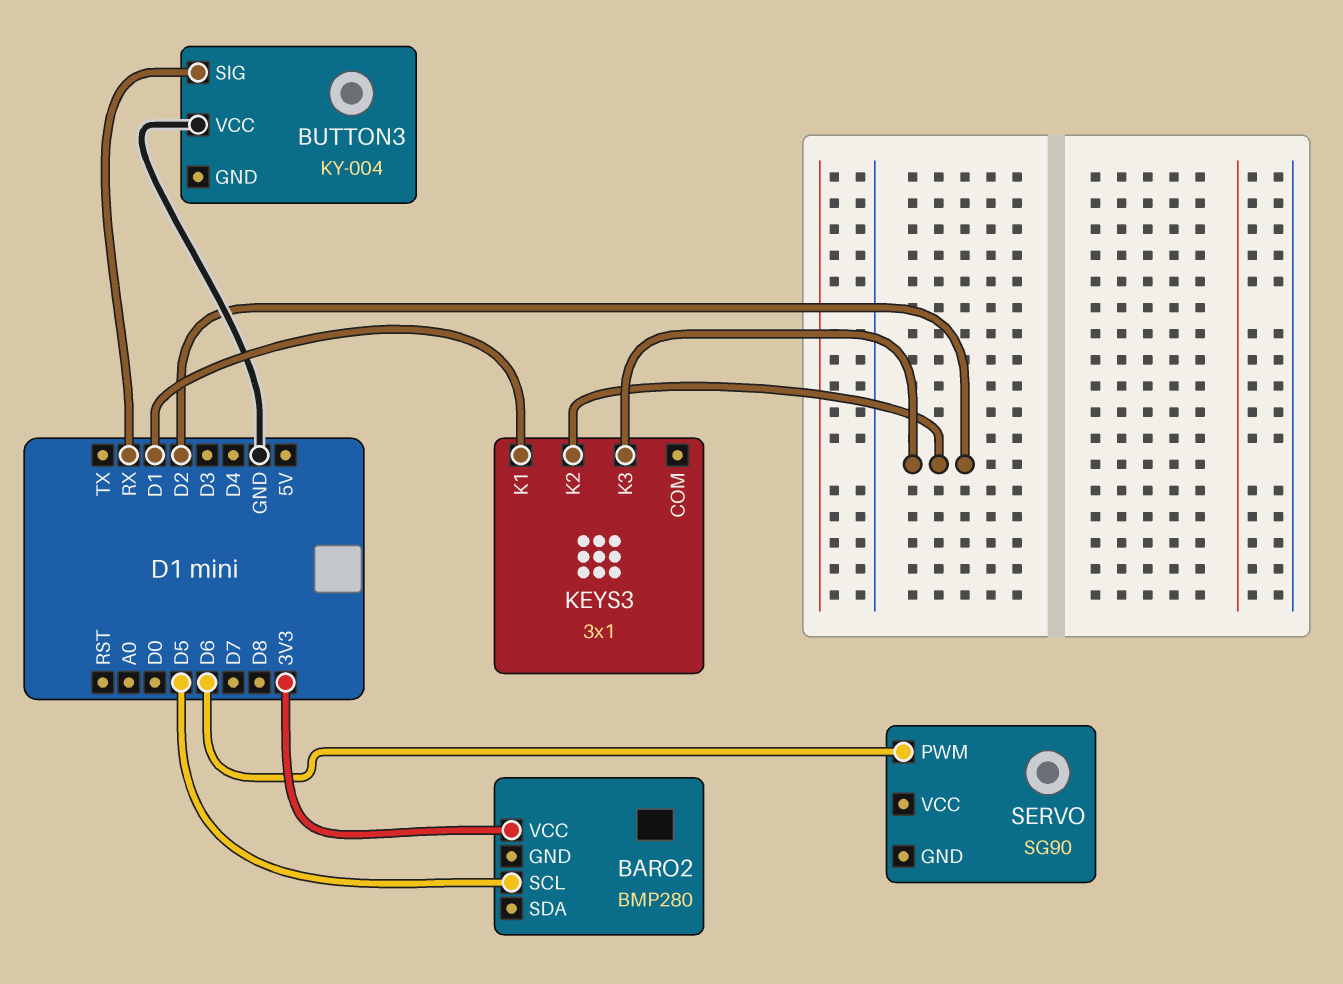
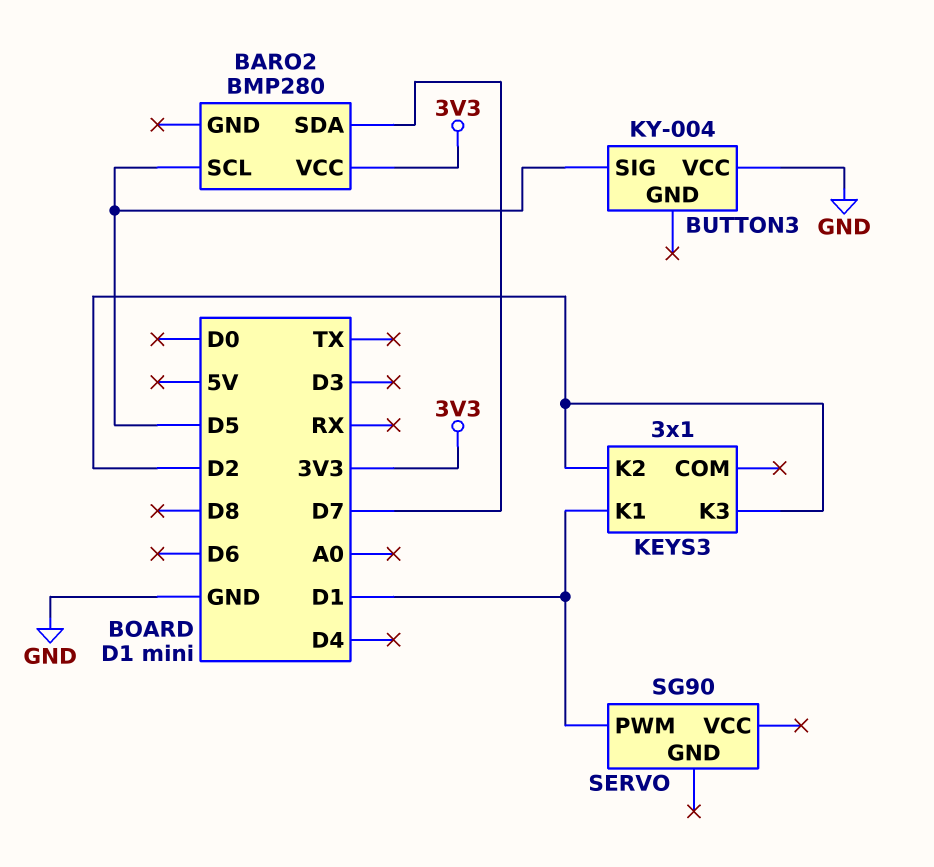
BARO2 pin SDA: none -> D7
BUTTON3 pin SIG: RX -> D5
SERVO pin PWM: D6 -> D1

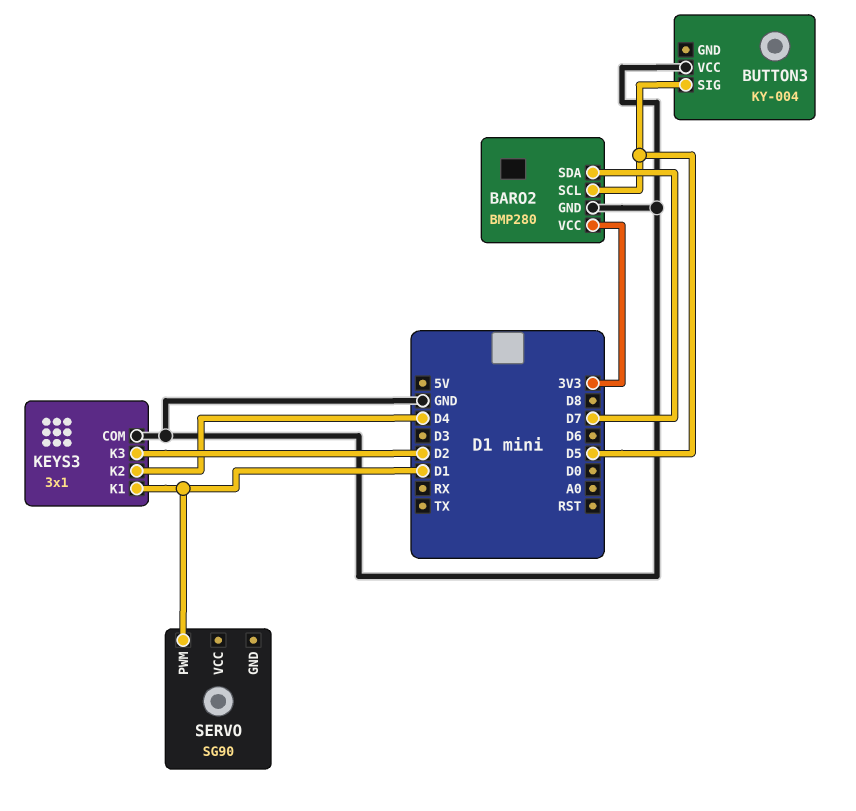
BARO2 pin GND: none -> GND
KEYS3 pin COM: none -> GND
KEYS3 pin K2: D2 -> D4

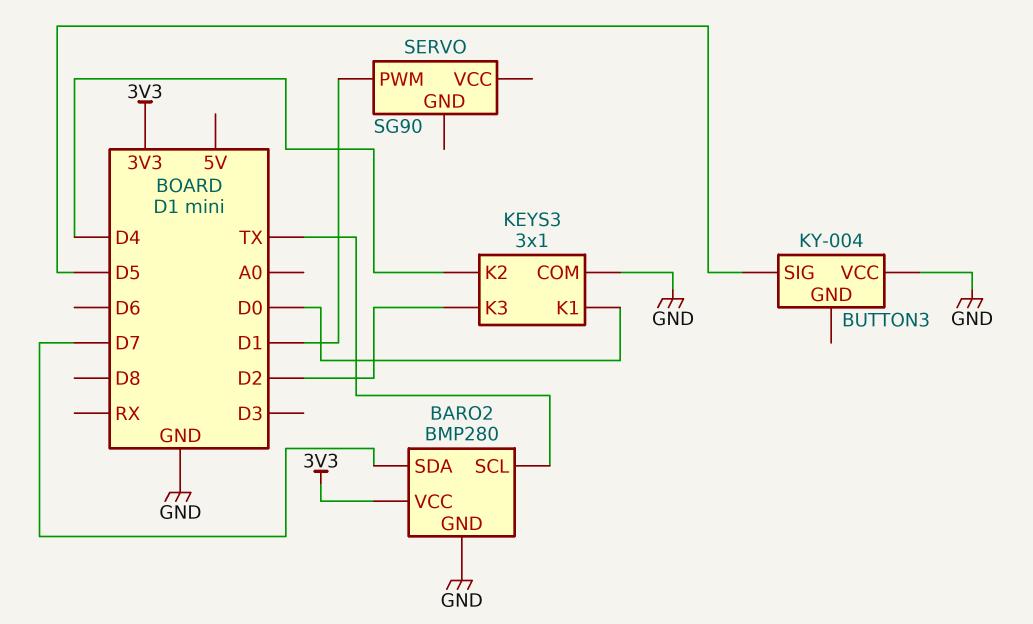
BARO2 pin SCL: D5 -> TX
KEYS3 pin K1: D1 -> D0

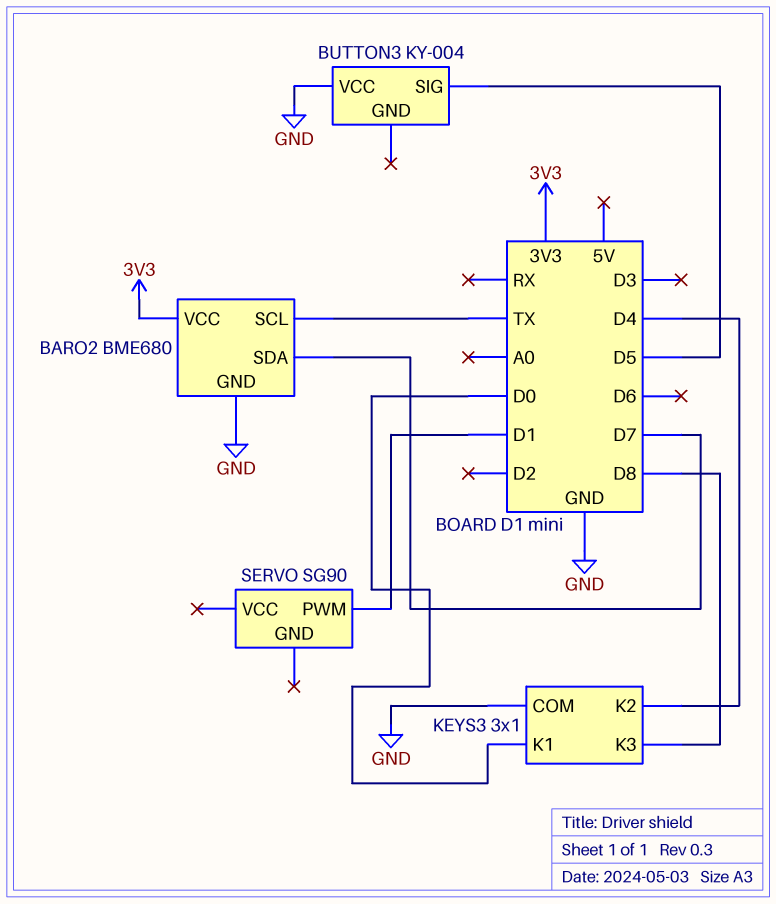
BARO2: BMP280 -> BME680
KEYS3 pin K3: D2 -> D8

